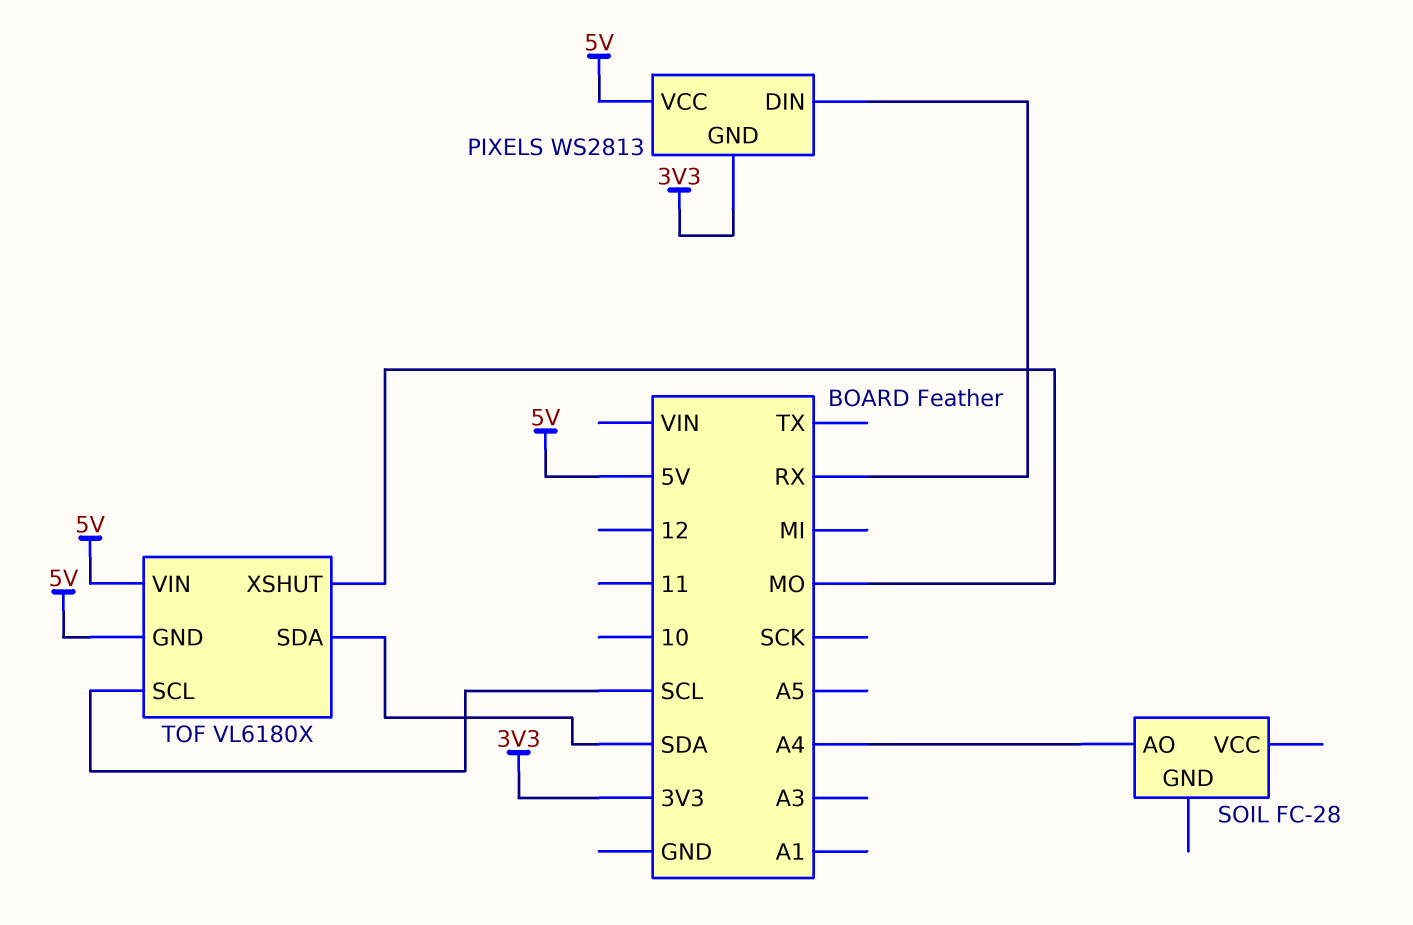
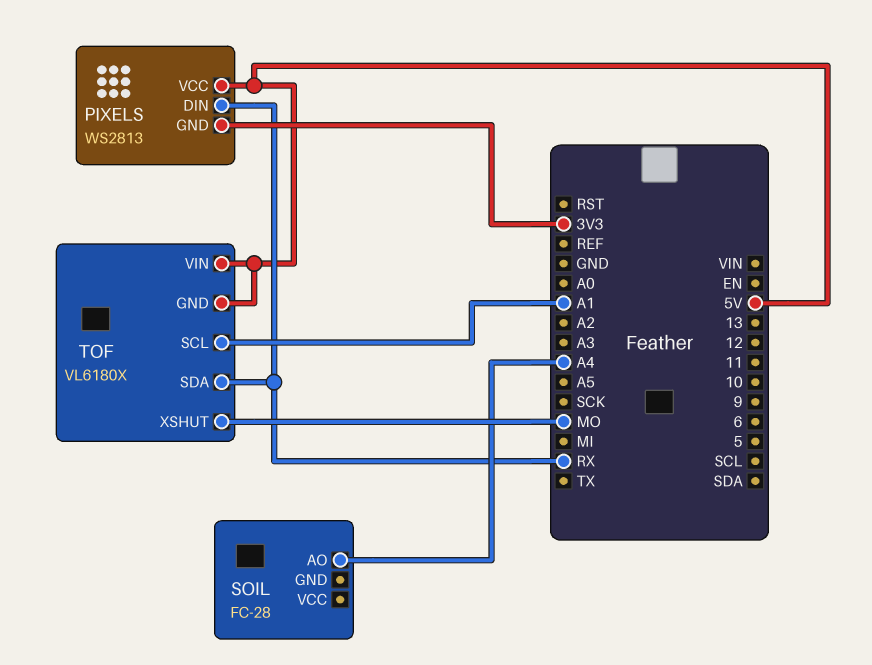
TOF pin SCL: SCL -> A1
TOF pin SDA: SDA -> RX

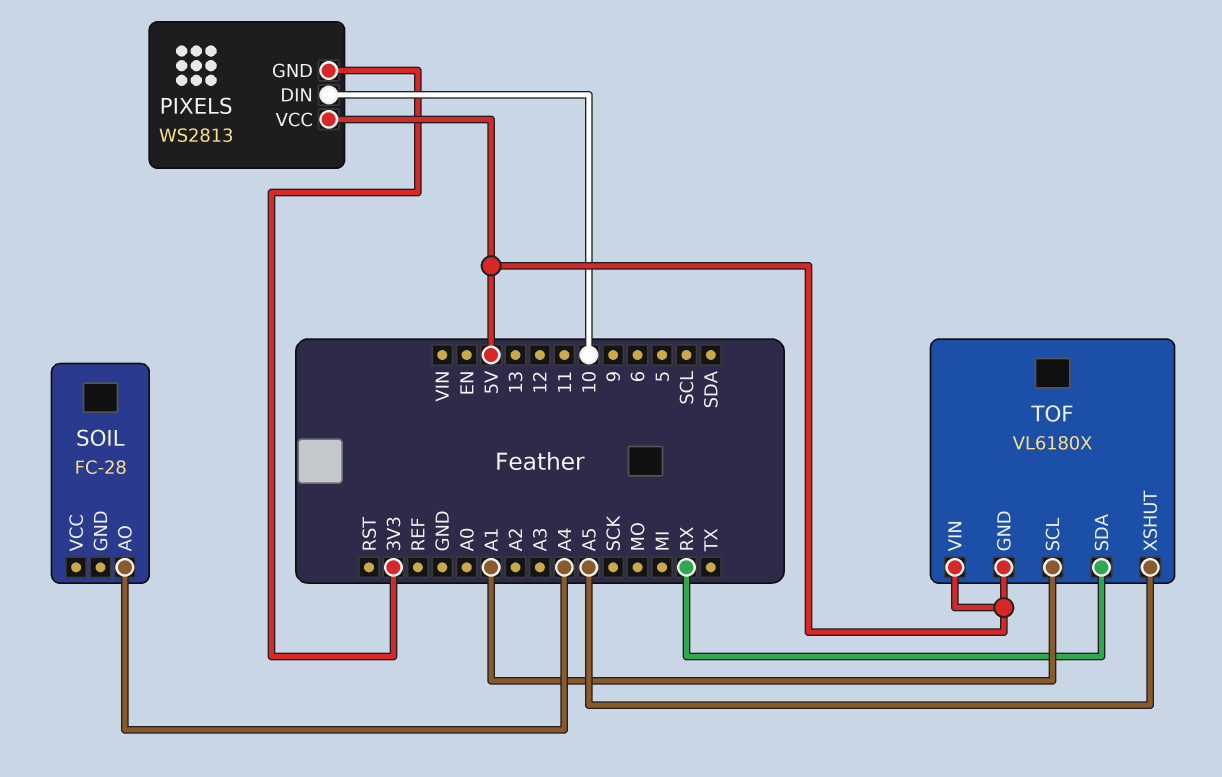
PIXELS pin DIN: RX -> 10
TOF pin XSHUT: MO -> A5

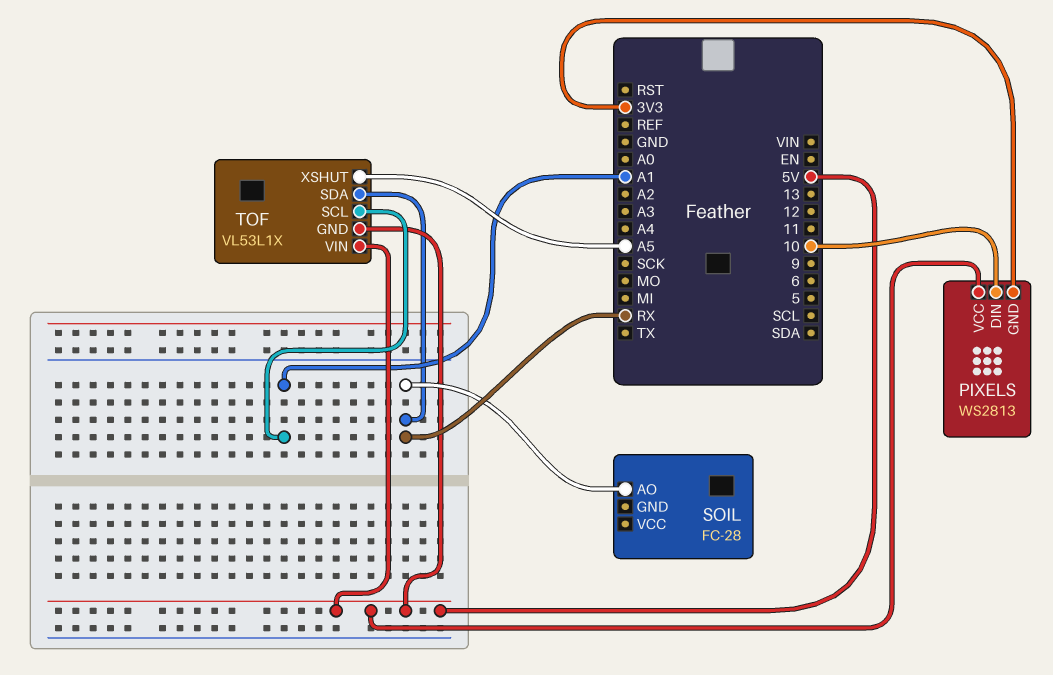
SOIL pin AO: A4 -> RX
TOF: VL6180X -> VL53L1X

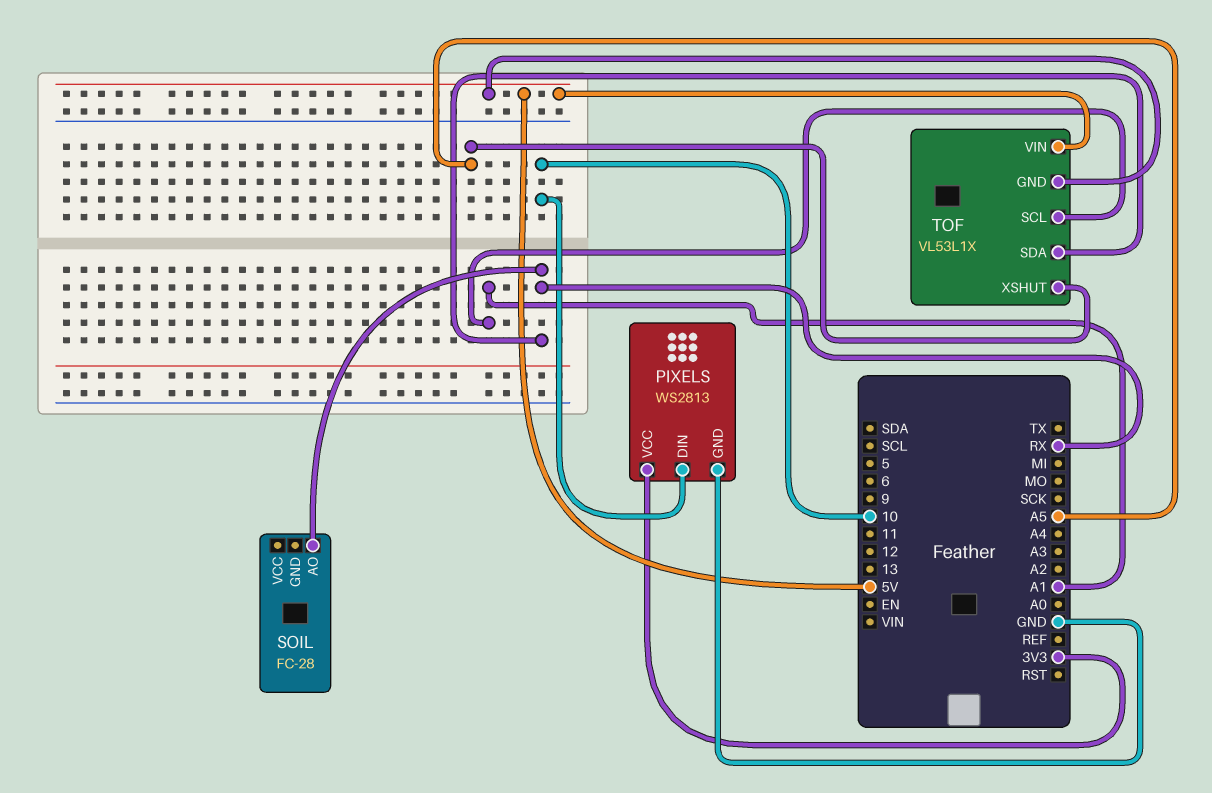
PIXELS pin GND: 3V3 -> GND
PIXELS pin VCC: 5V -> 3V3

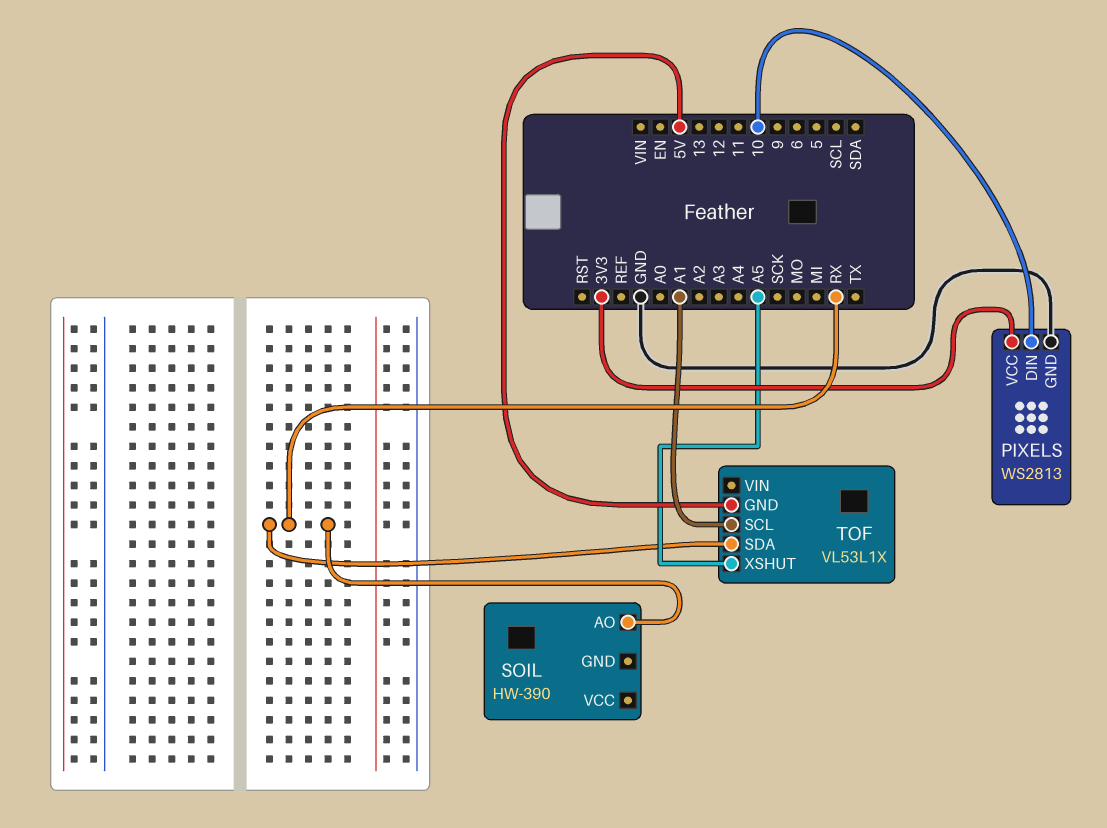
SOIL: FC-28 -> HW-390
TOF pin VIN: 5V -> none

